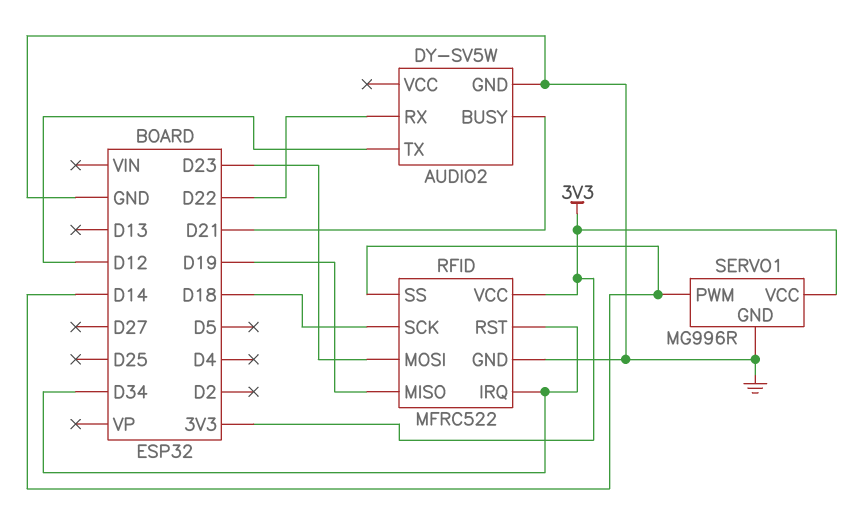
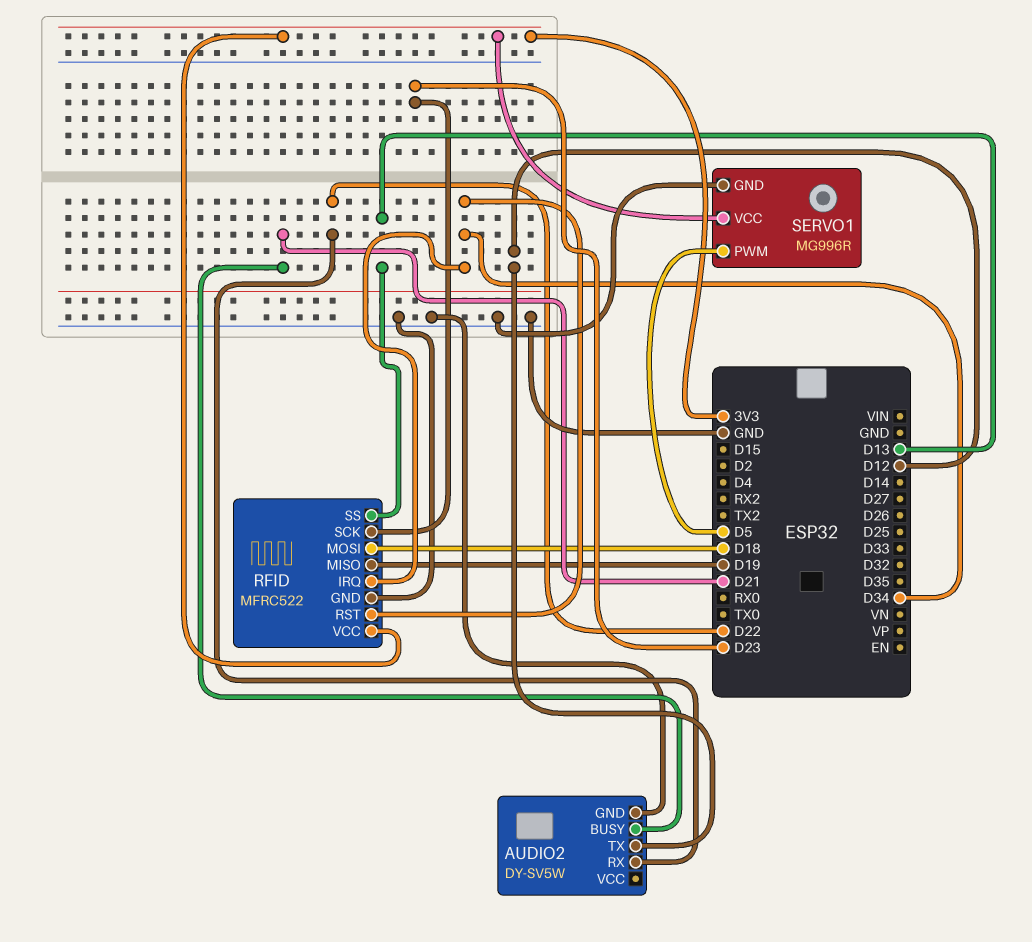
RFID pin MOSI: D23 -> D18
RFID pin SCK: D18 -> D23
RFID pin SS: D14 -> D13
SERVO1 pin PWM: D14 -> D5

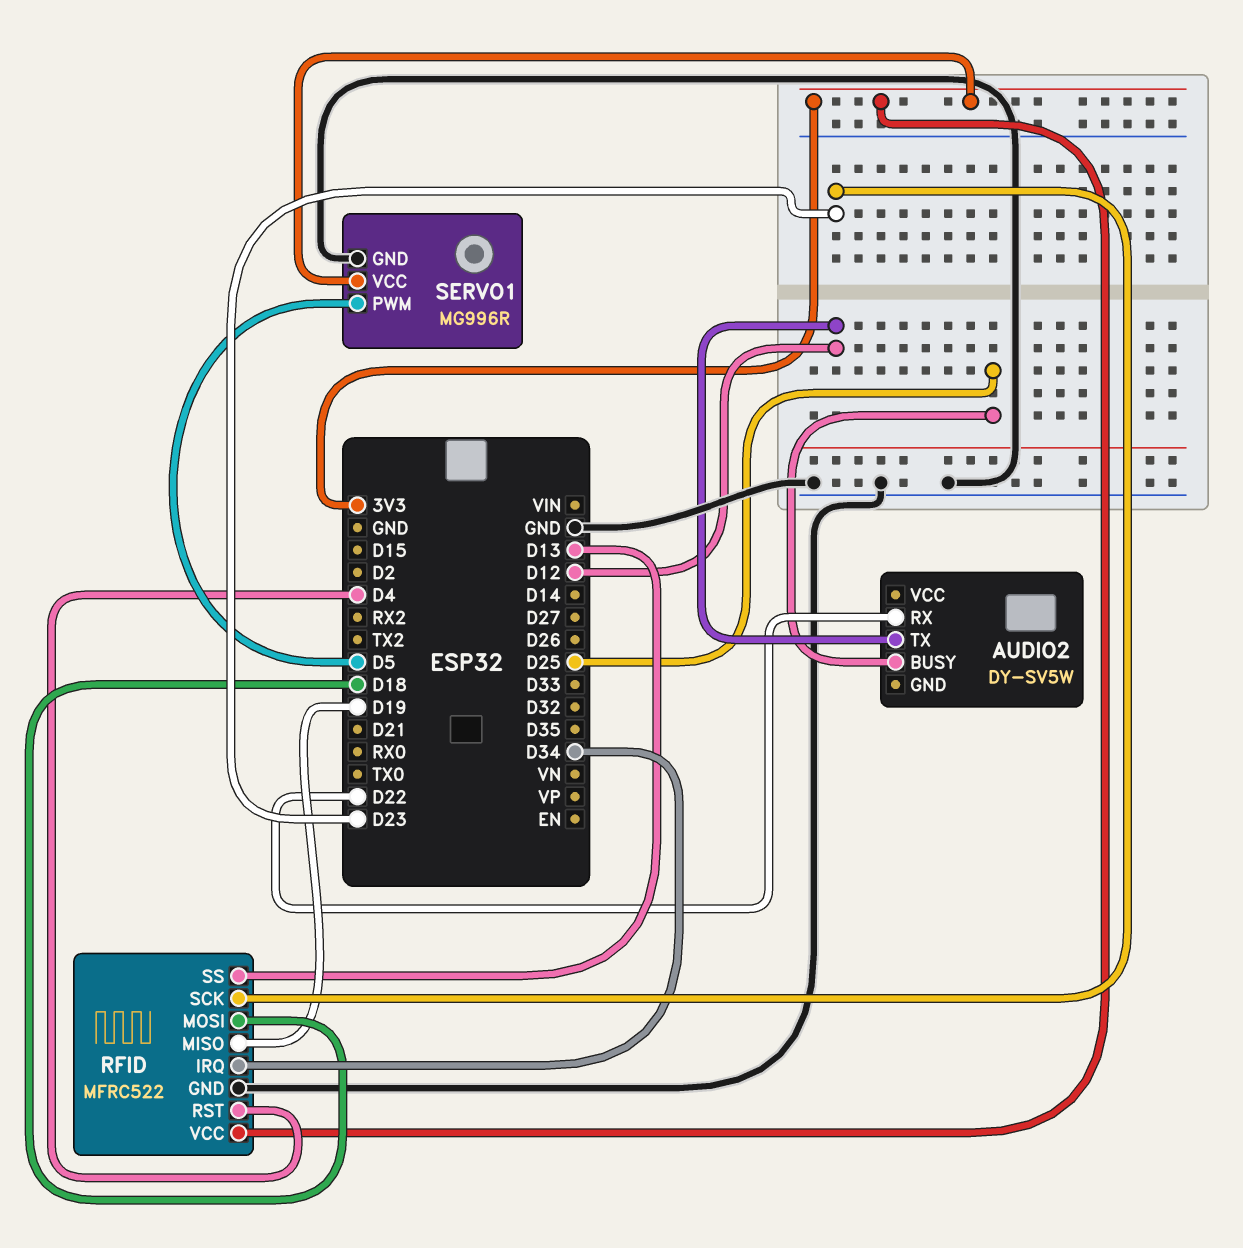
AUDIO2 pin BUSY: D21 -> D25
AUDIO2 pin GND: GND -> none
RFID pin RST: D34 -> D4

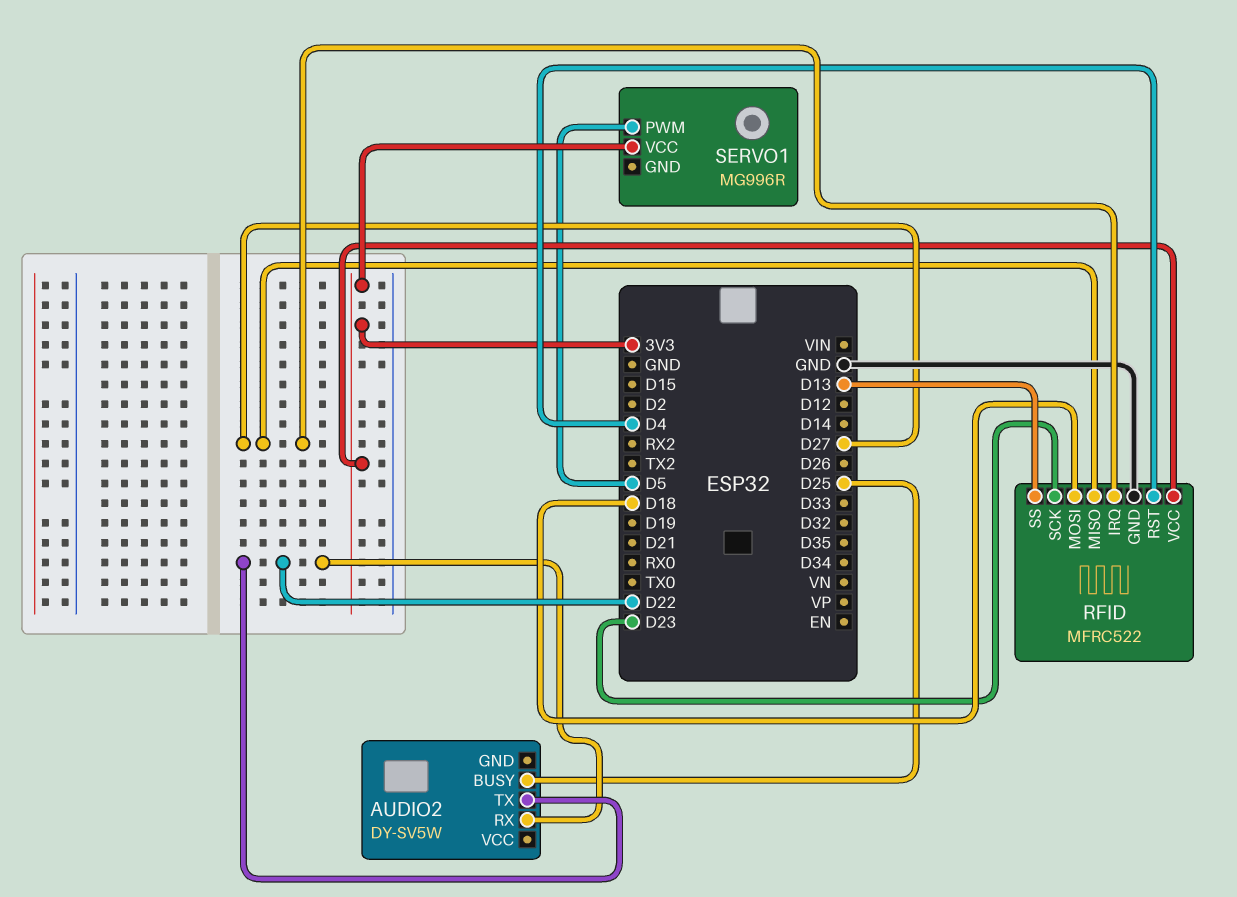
AUDIO2 pin TX: D12 -> D22
RFID pin IRQ: D34 -> D27
RFID pin MISO: D19 -> D27
SERVO1 pin GND: GND -> none

